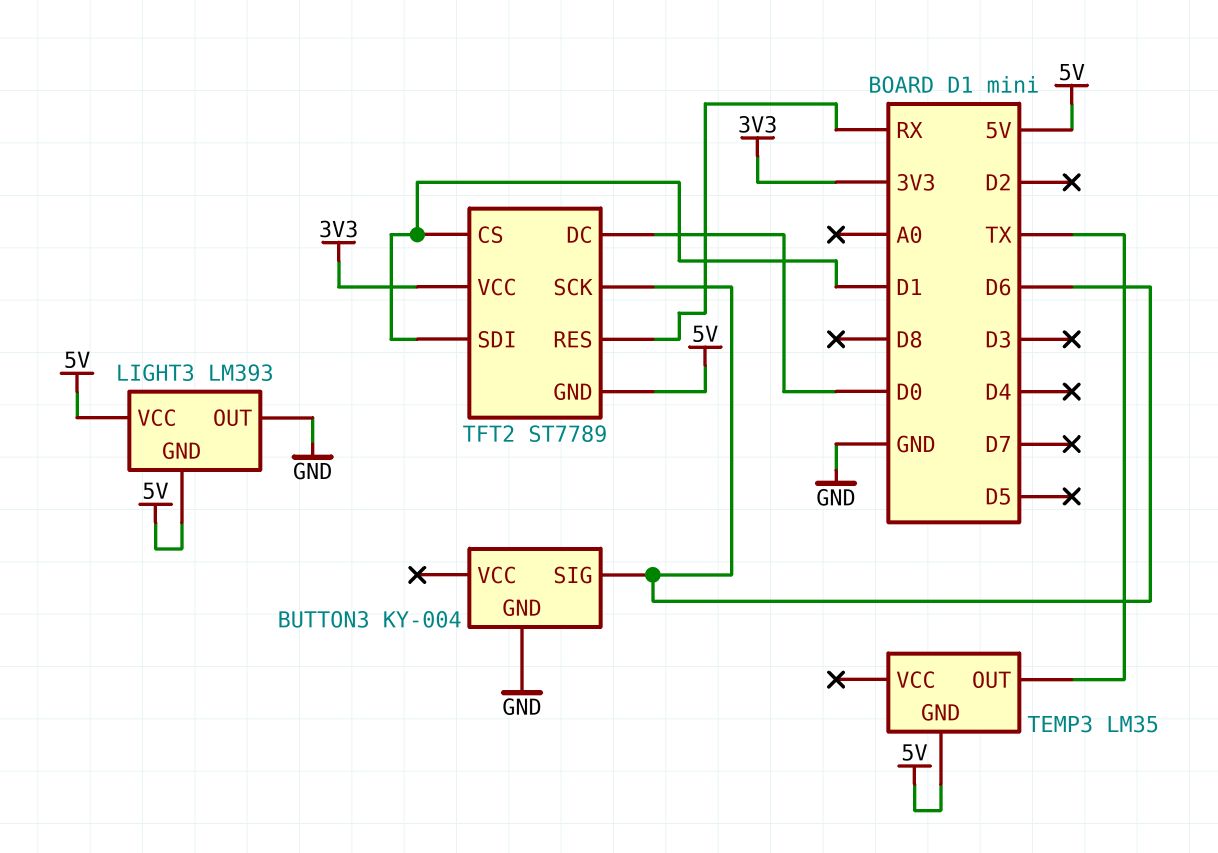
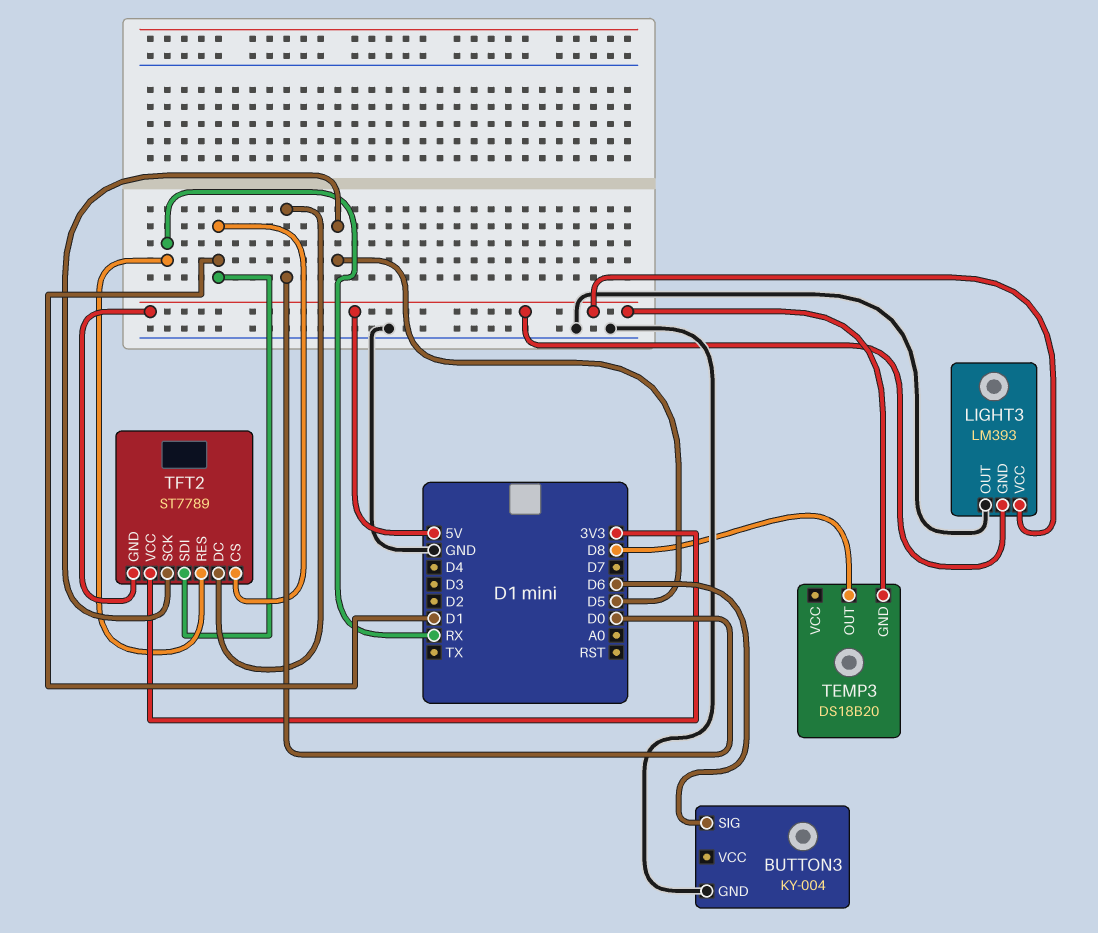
TEMP3: LM35 -> DS18B20
TEMP3 pin OUT: TX -> D8
TFT2 pin SCK: D6 -> D5

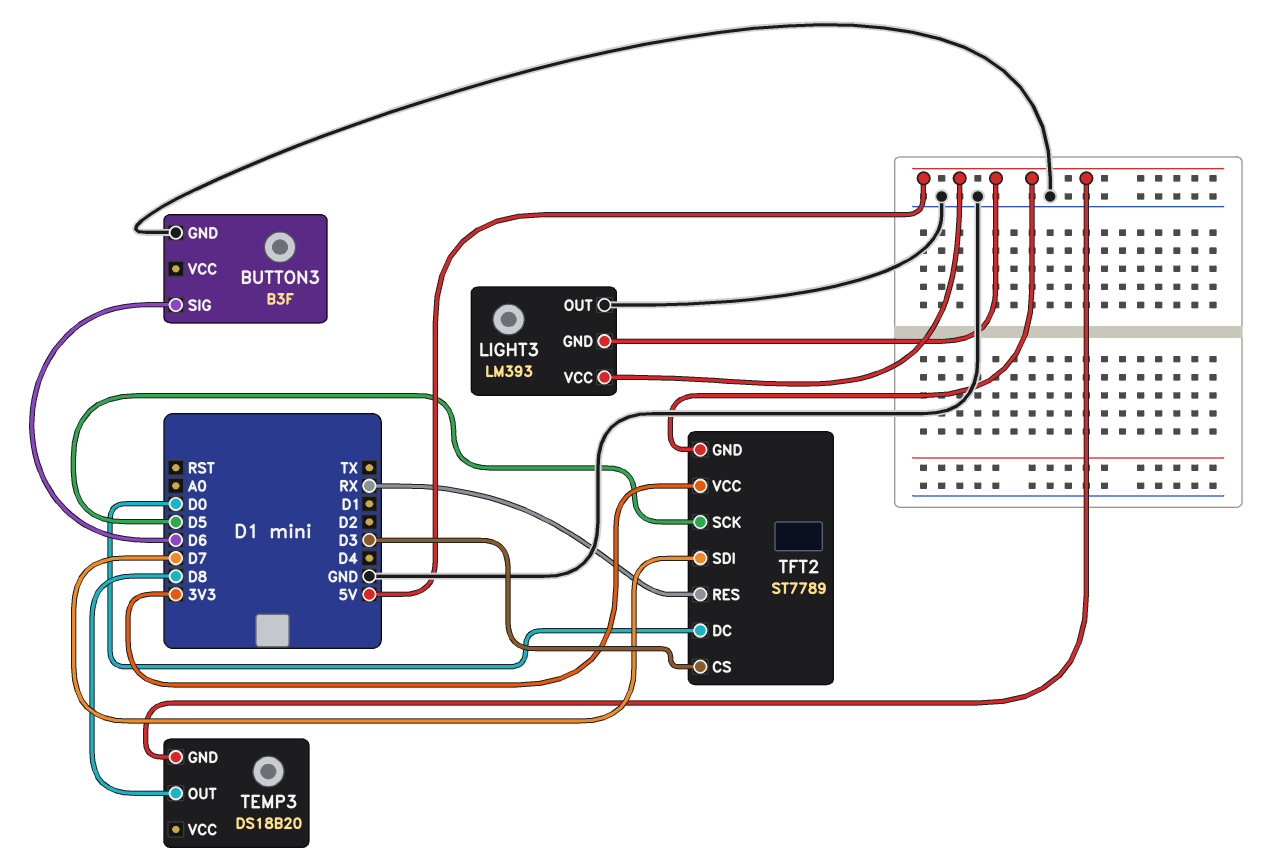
BUTTON3: KY-004 -> B3F
TFT2 pin CS: D1 -> D3
TFT2 pin SDI: D1 -> D7

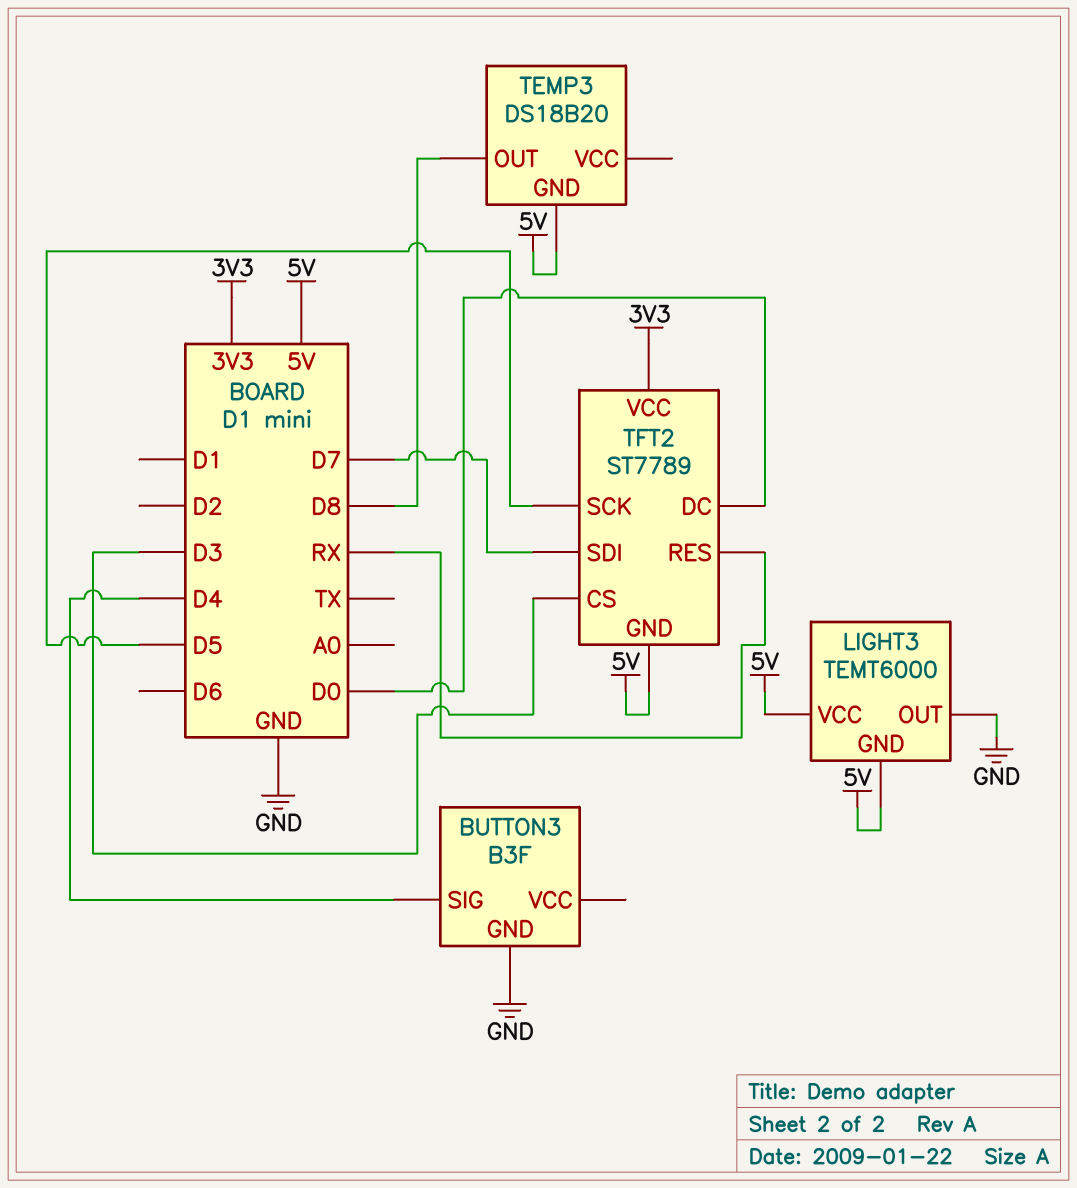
BUTTON3 pin SIG: D6 -> D4
LIGHT3: LM393 -> TEMT6000

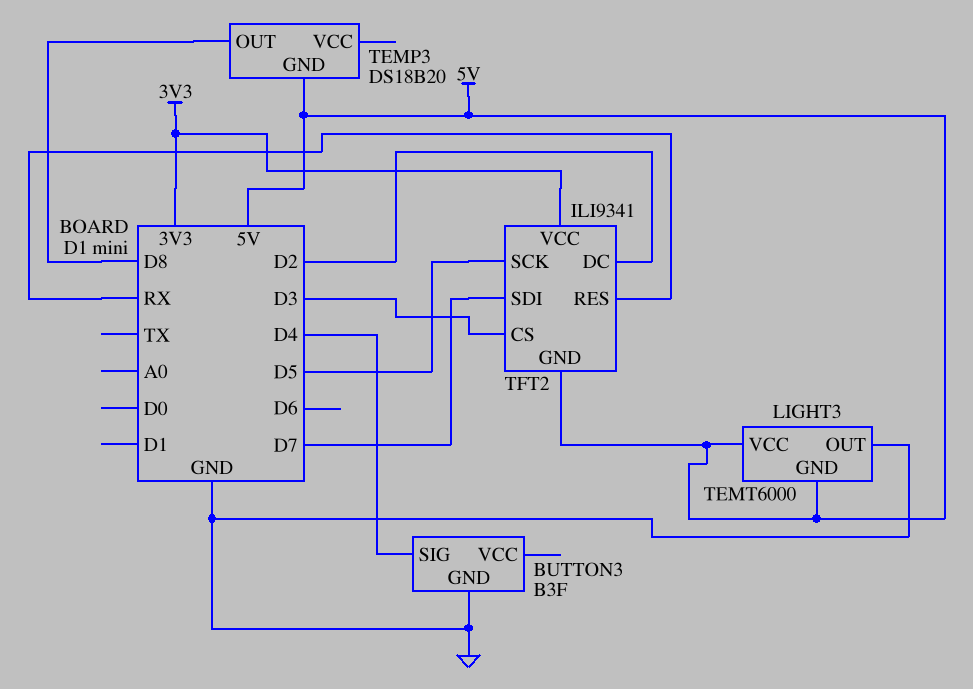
TFT2: ST7789 -> ILI9341
TFT2 pin DC: D0 -> D2

